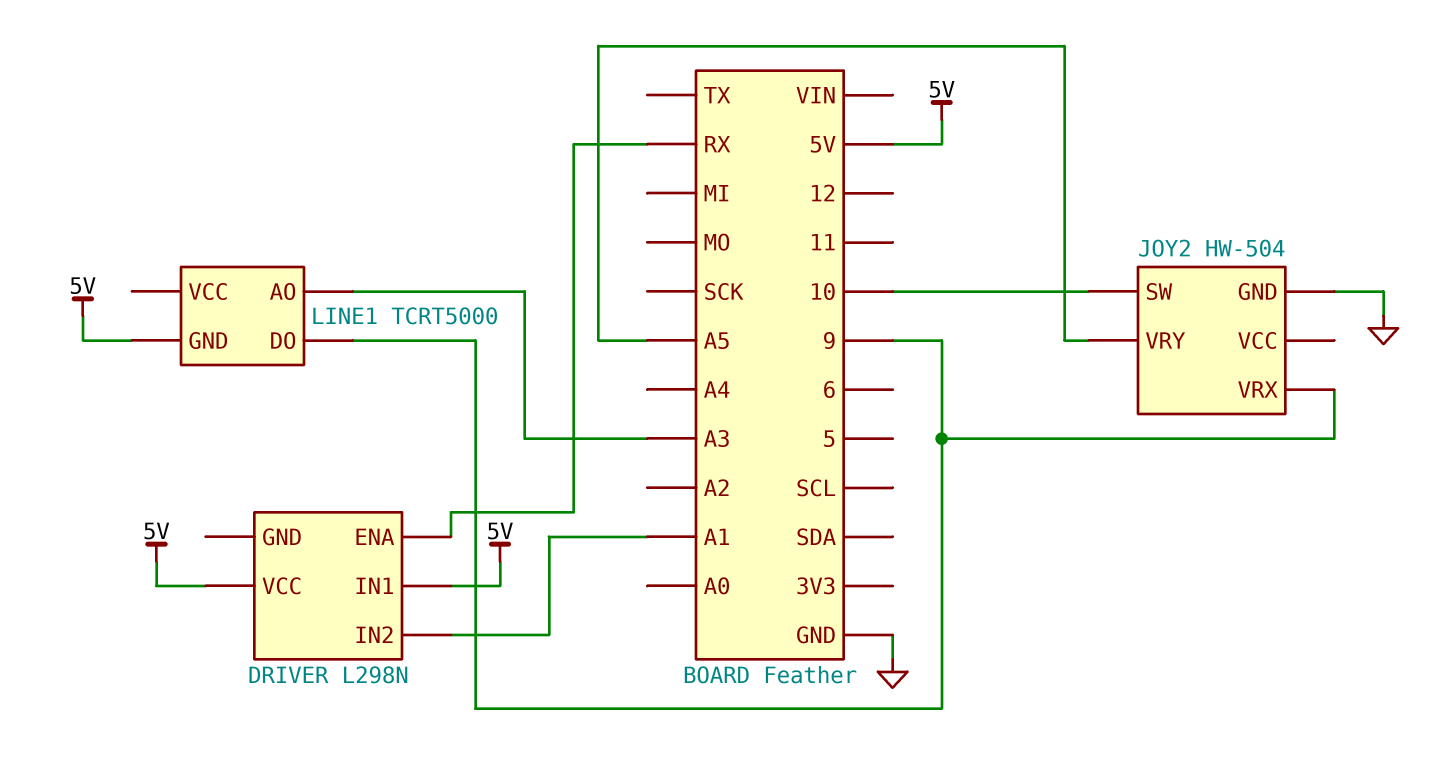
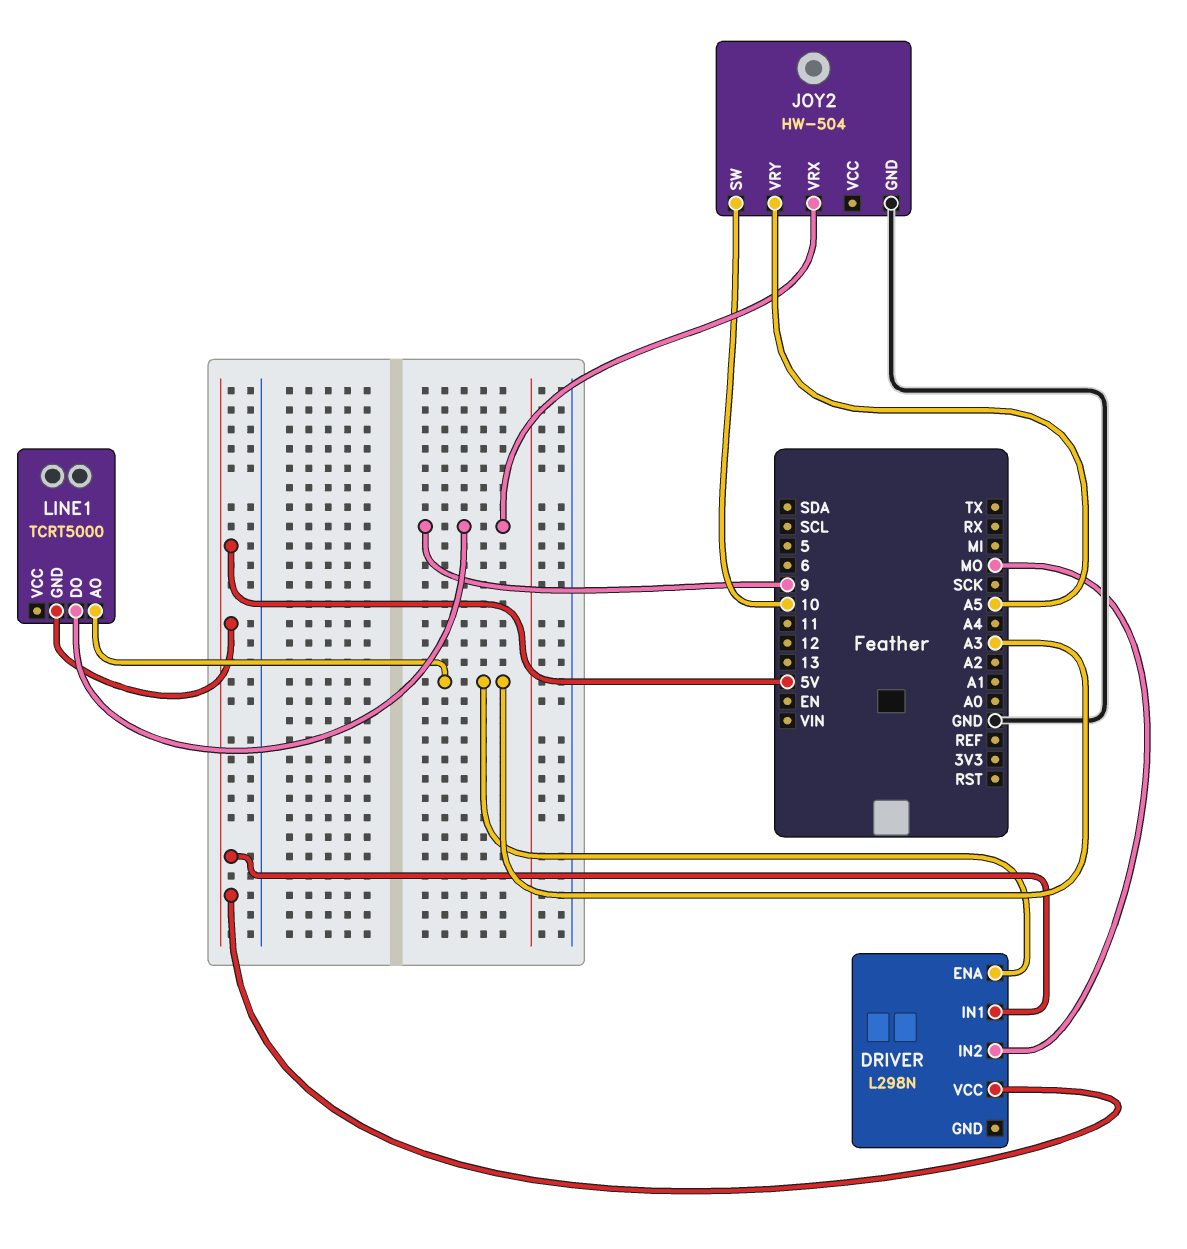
DRIVER pin ENA: RX -> A3
DRIVER pin IN2: A1 -> MO

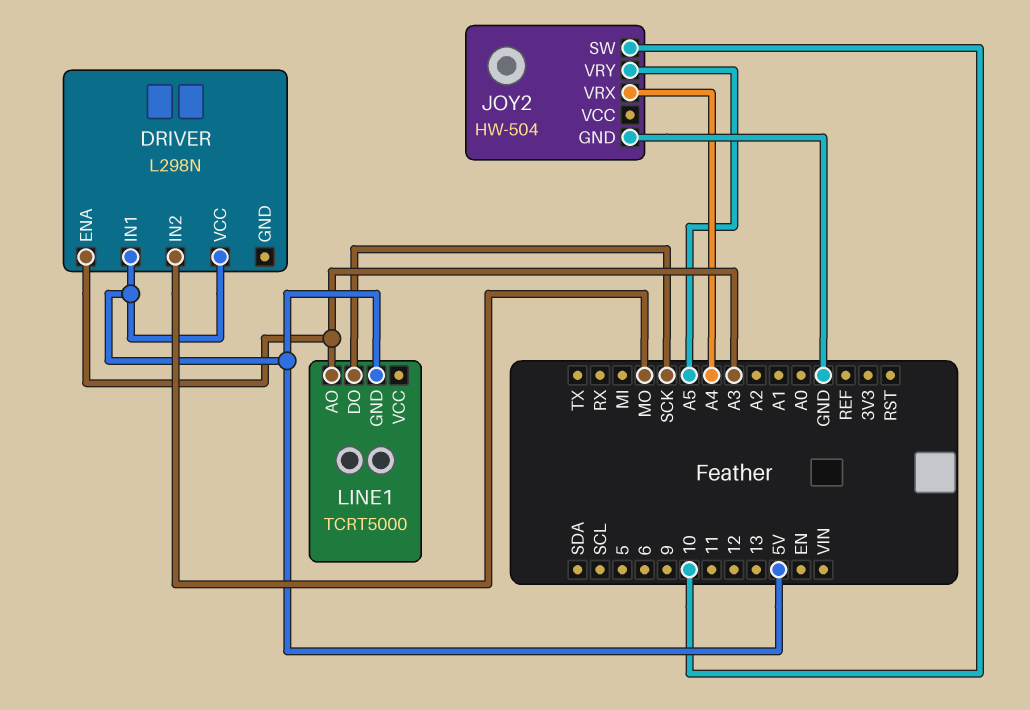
JOY2 pin VRX: 9 -> A4
LINE1 pin DO: 9 -> SCK

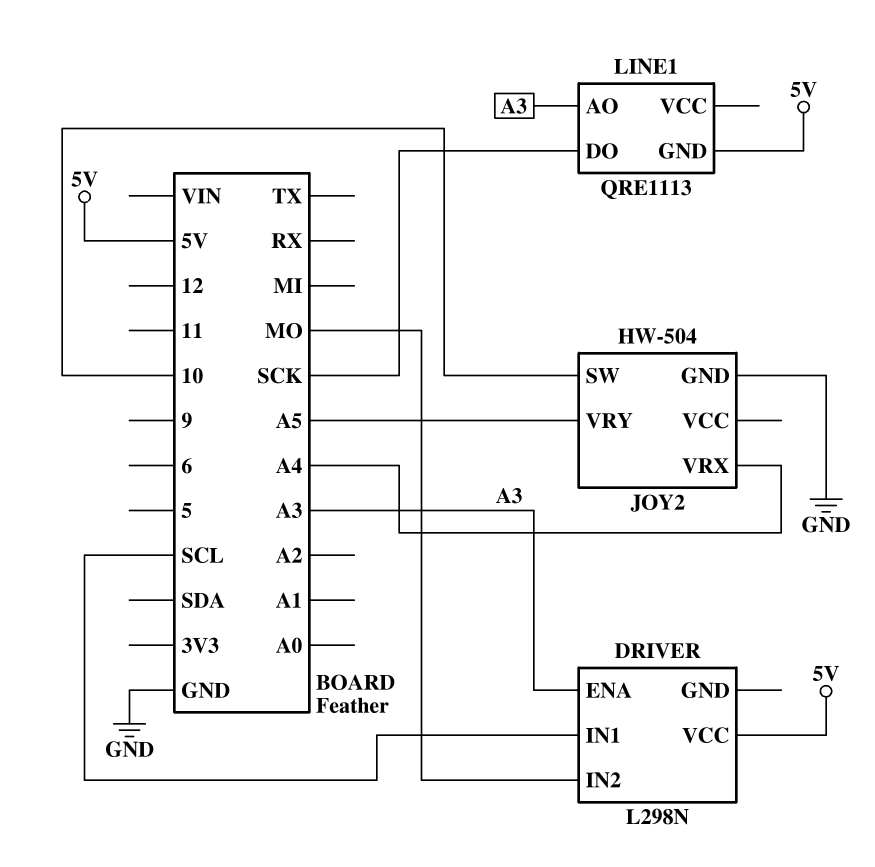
DRIVER pin IN1: 5V -> SCL
LINE1: TCRT5000 -> QRE1113

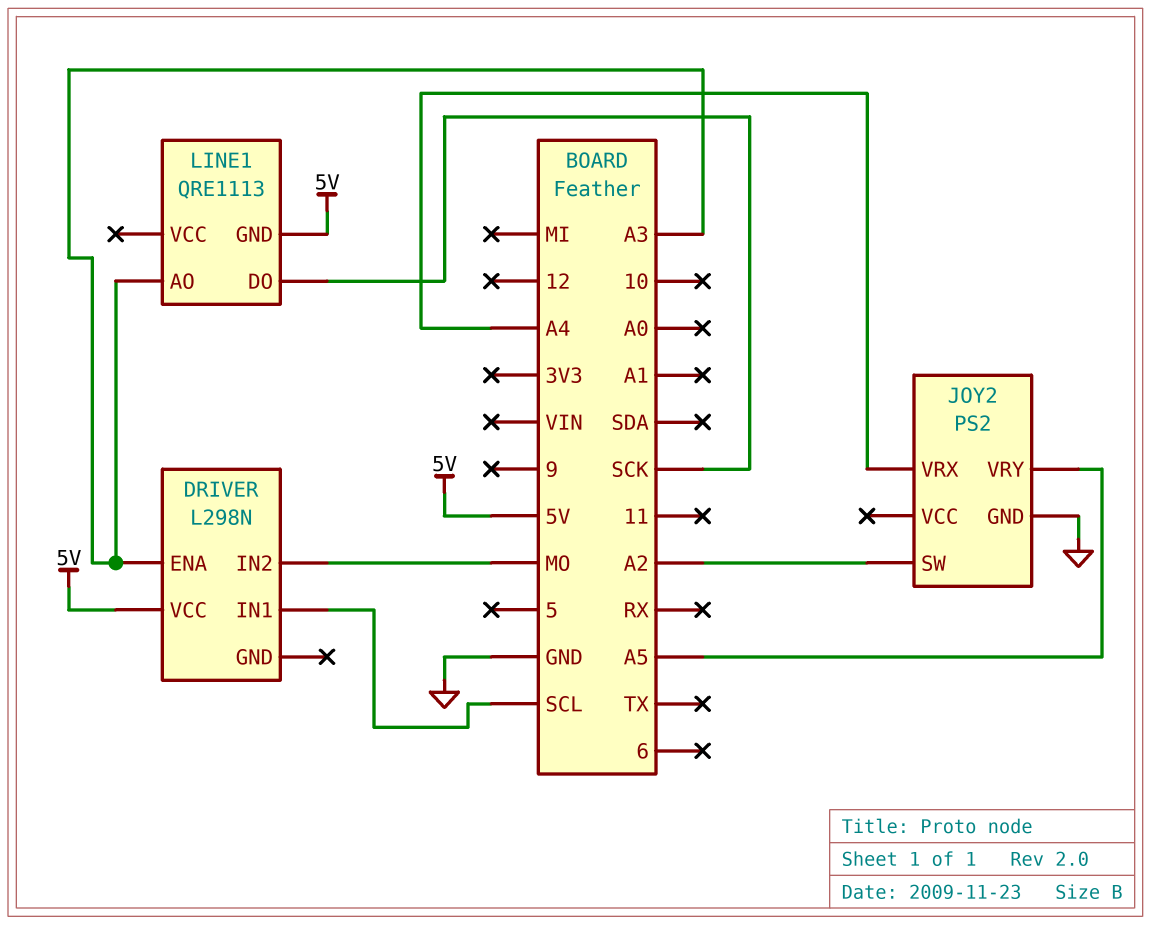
JOY2: HW-504 -> PS2
JOY2 pin SW: 10 -> A2

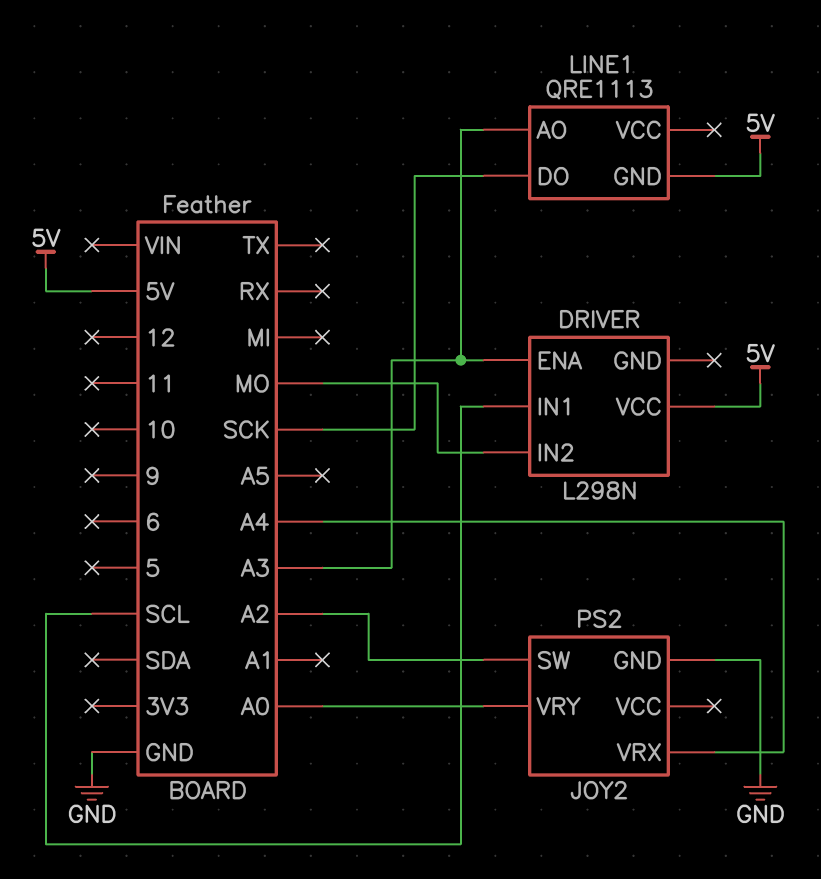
JOY2 pin VRY: A5 -> A0

